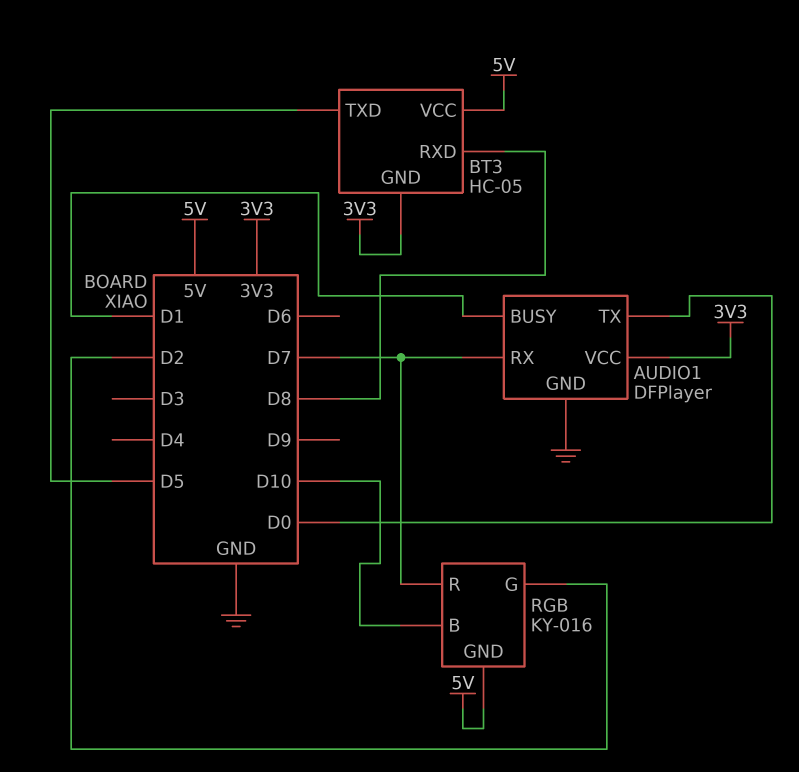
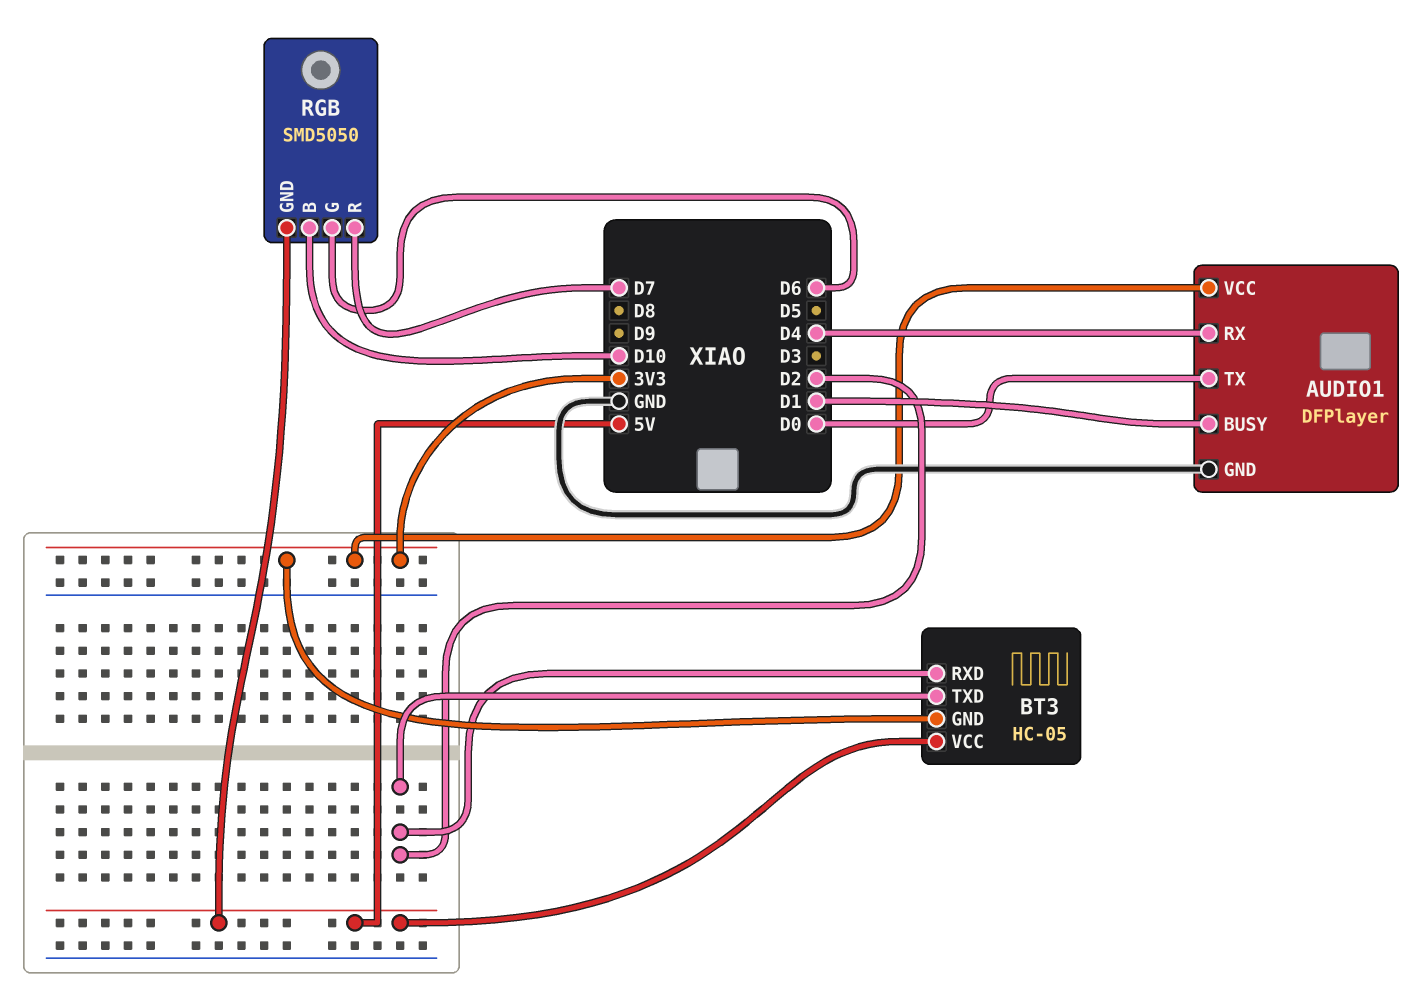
AUDIO1 pin RX: D7 -> D4
BT3 pin RXD: D8 -> D2
BT3 pin TXD: D5 -> D2
RGB: KY-016 -> SMD5050
RGB pin G: D2 -> D6

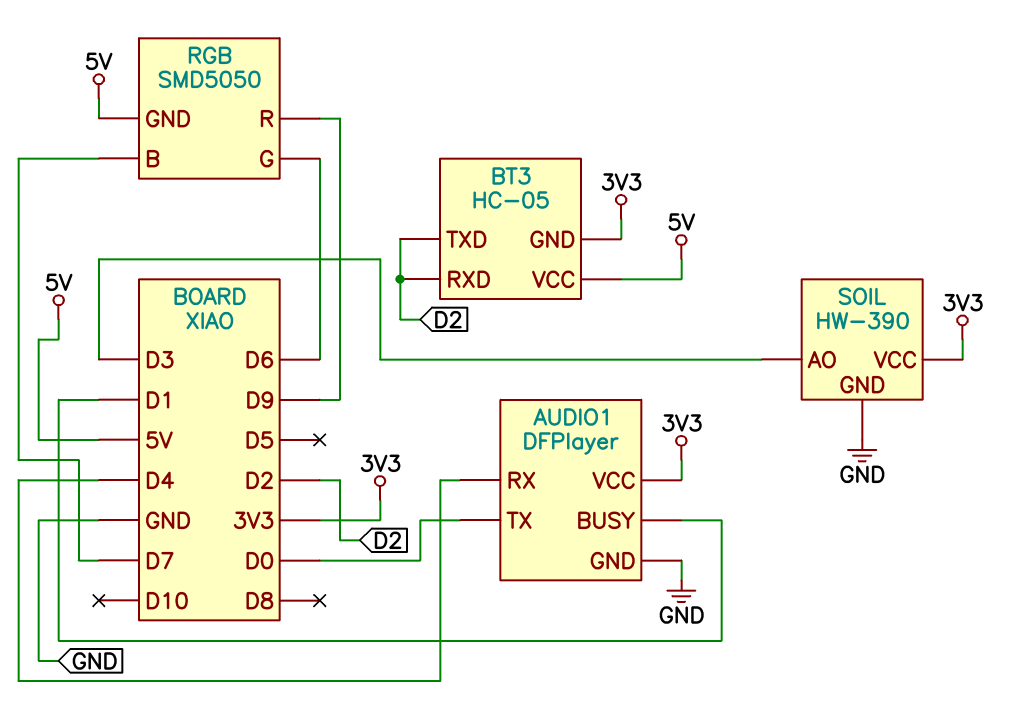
RGB pin B: D10 -> D7
RGB pin R: D7 -> D9
SOIL: none -> HW-390
SOIL pin AO: none -> D3
SOIL pin GND: none -> GND
SOIL pin VCC: none -> 3V3

